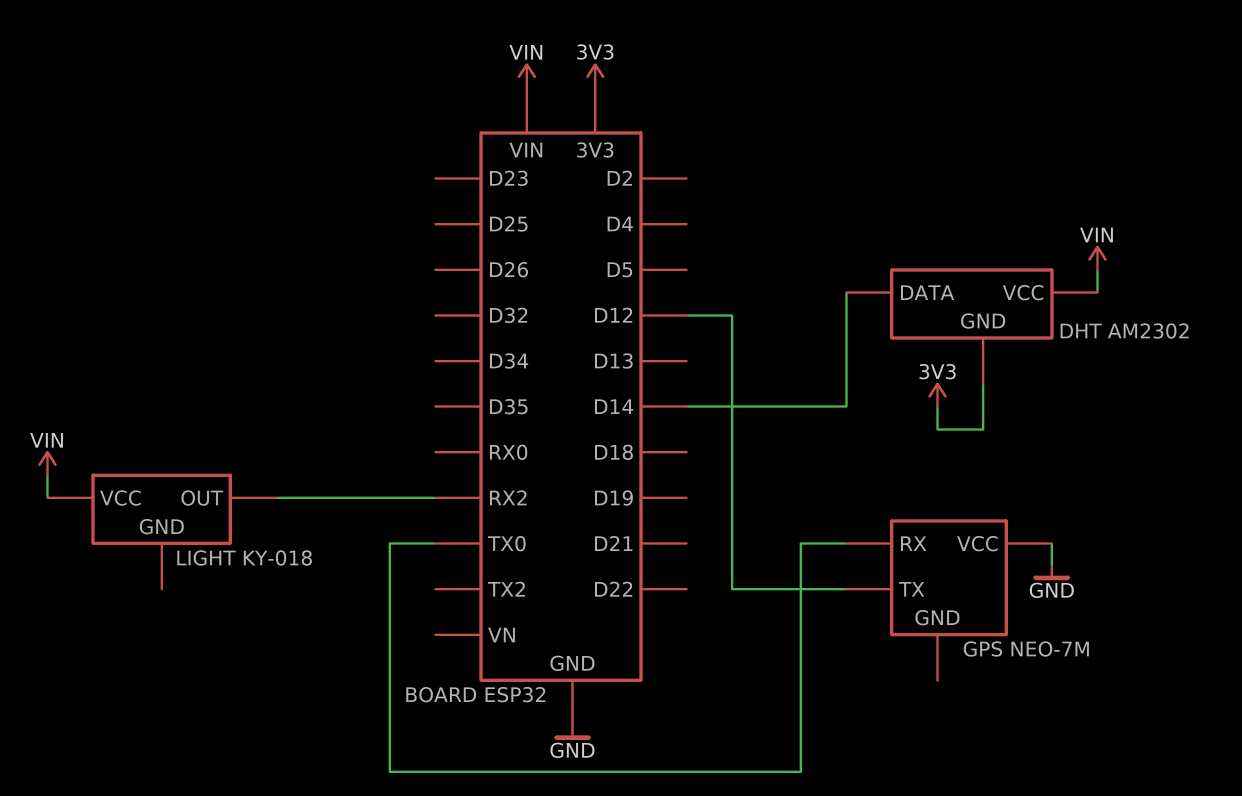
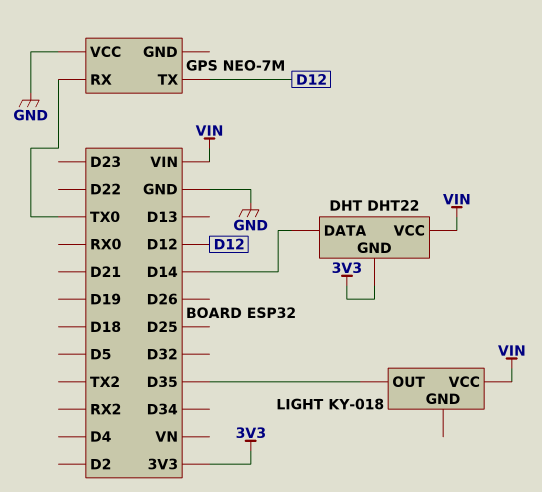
DHT: AM2302 -> DHT22
LIGHT pin OUT: RX2 -> D35

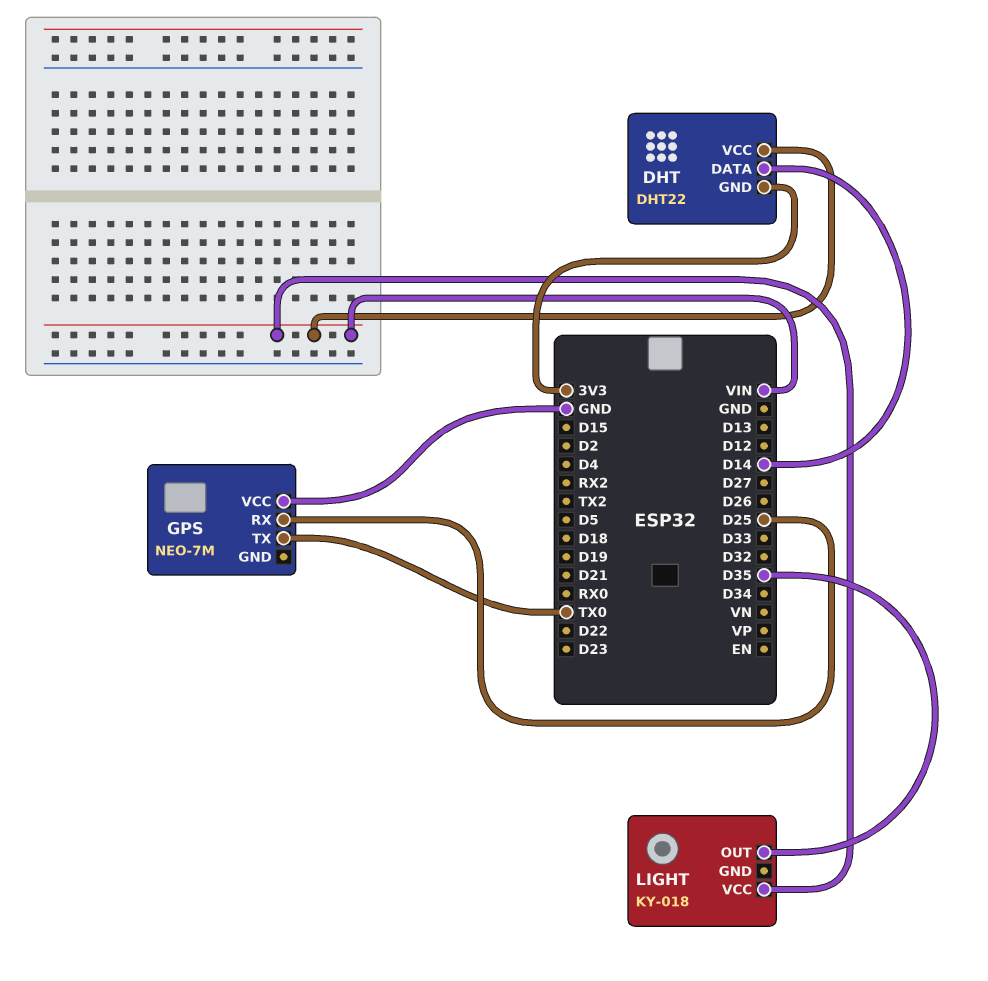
GPS pin RX: TX0 -> D25
GPS pin TX: D12 -> TX0

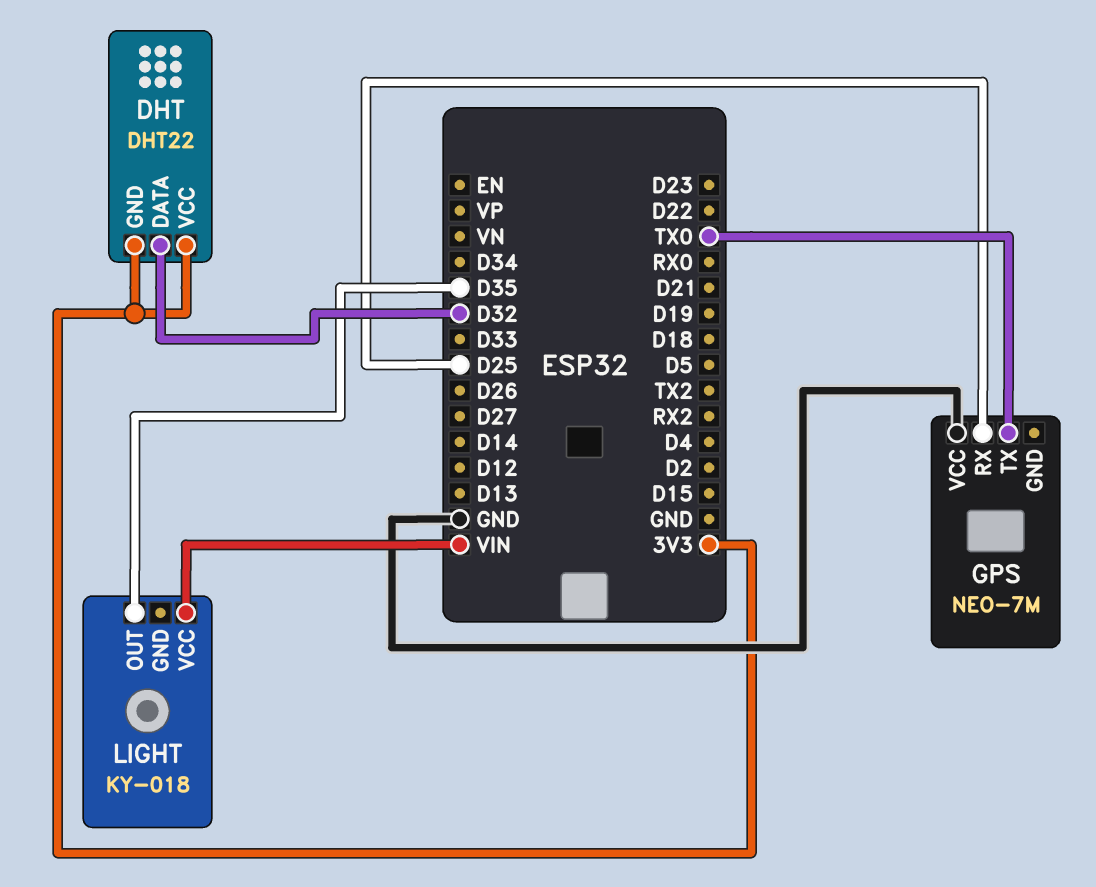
DHT pin DATA: D14 -> D32
DHT pin VCC: VIN -> 3V3

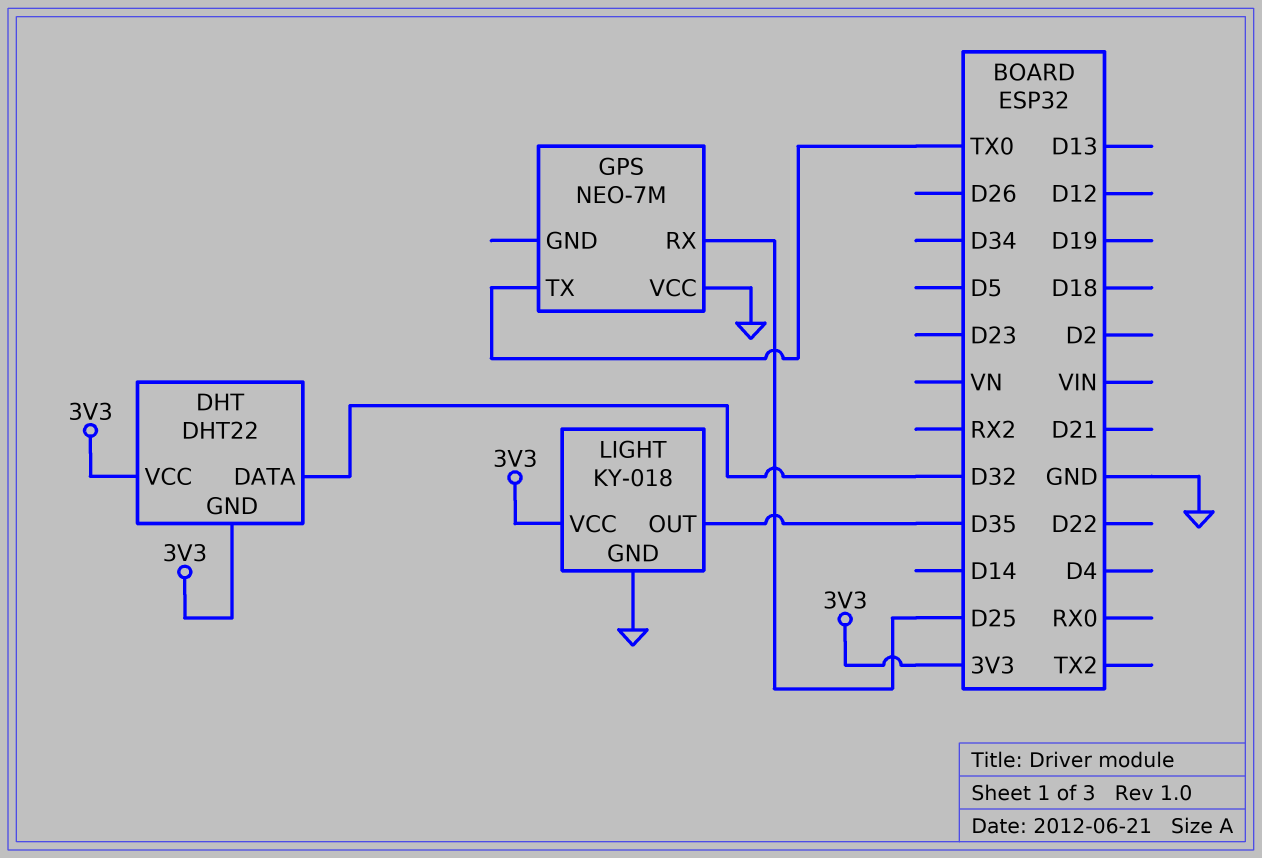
LIGHT pin GND: none -> GND
LIGHT pin VCC: VIN -> 3V3

